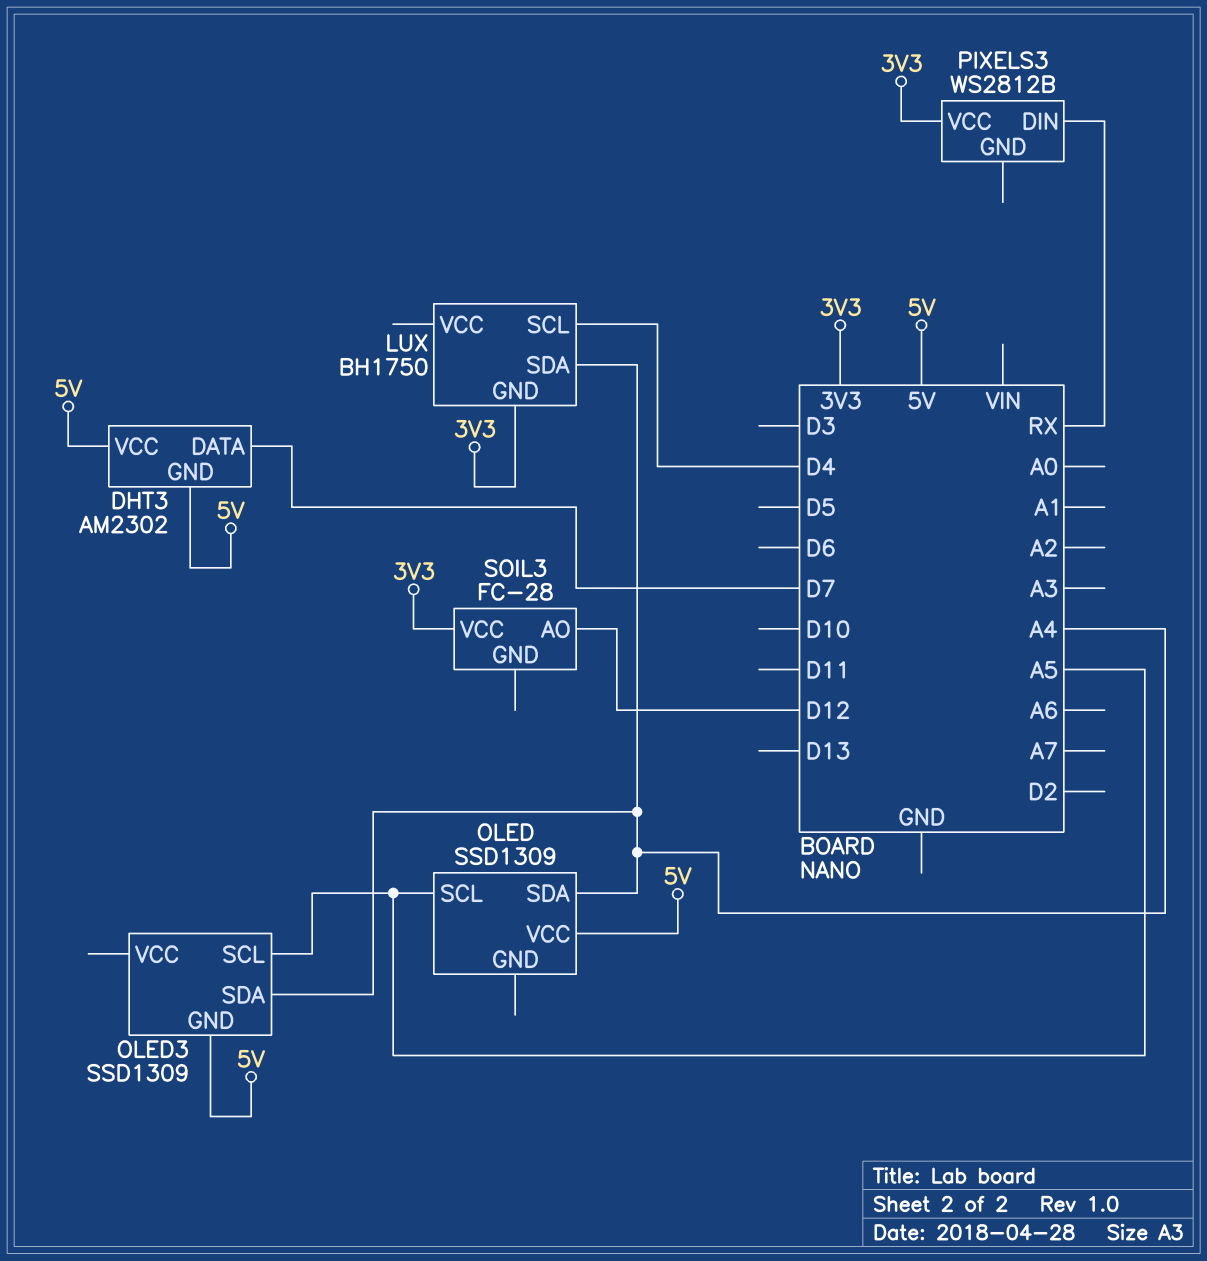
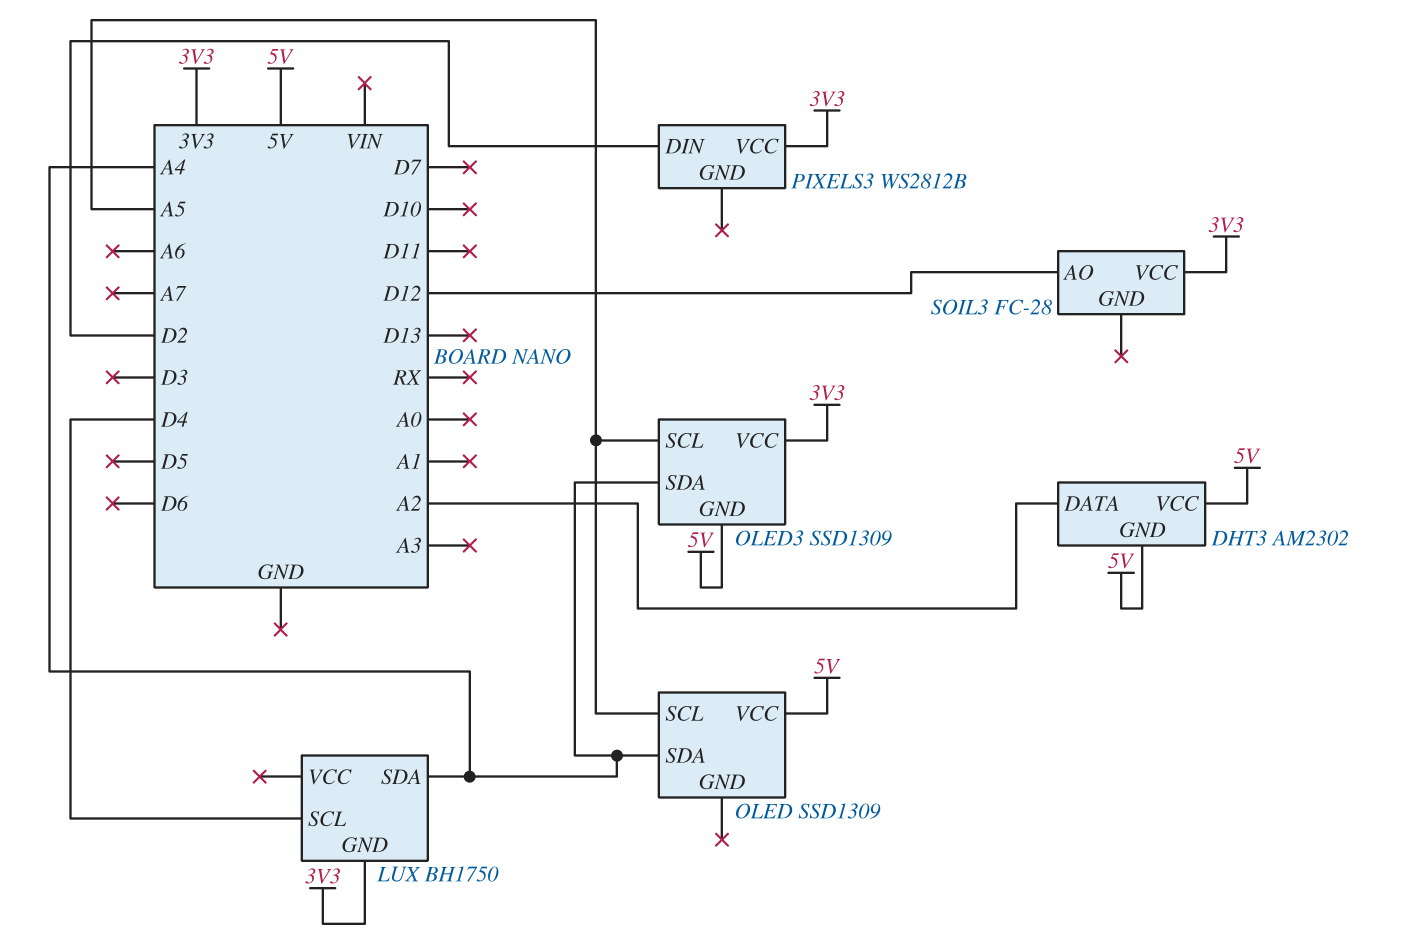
DHT3 pin DATA: D7 -> A2
OLED3 pin VCC: none -> 3V3
PIXELS3 pin DIN: RX -> D2

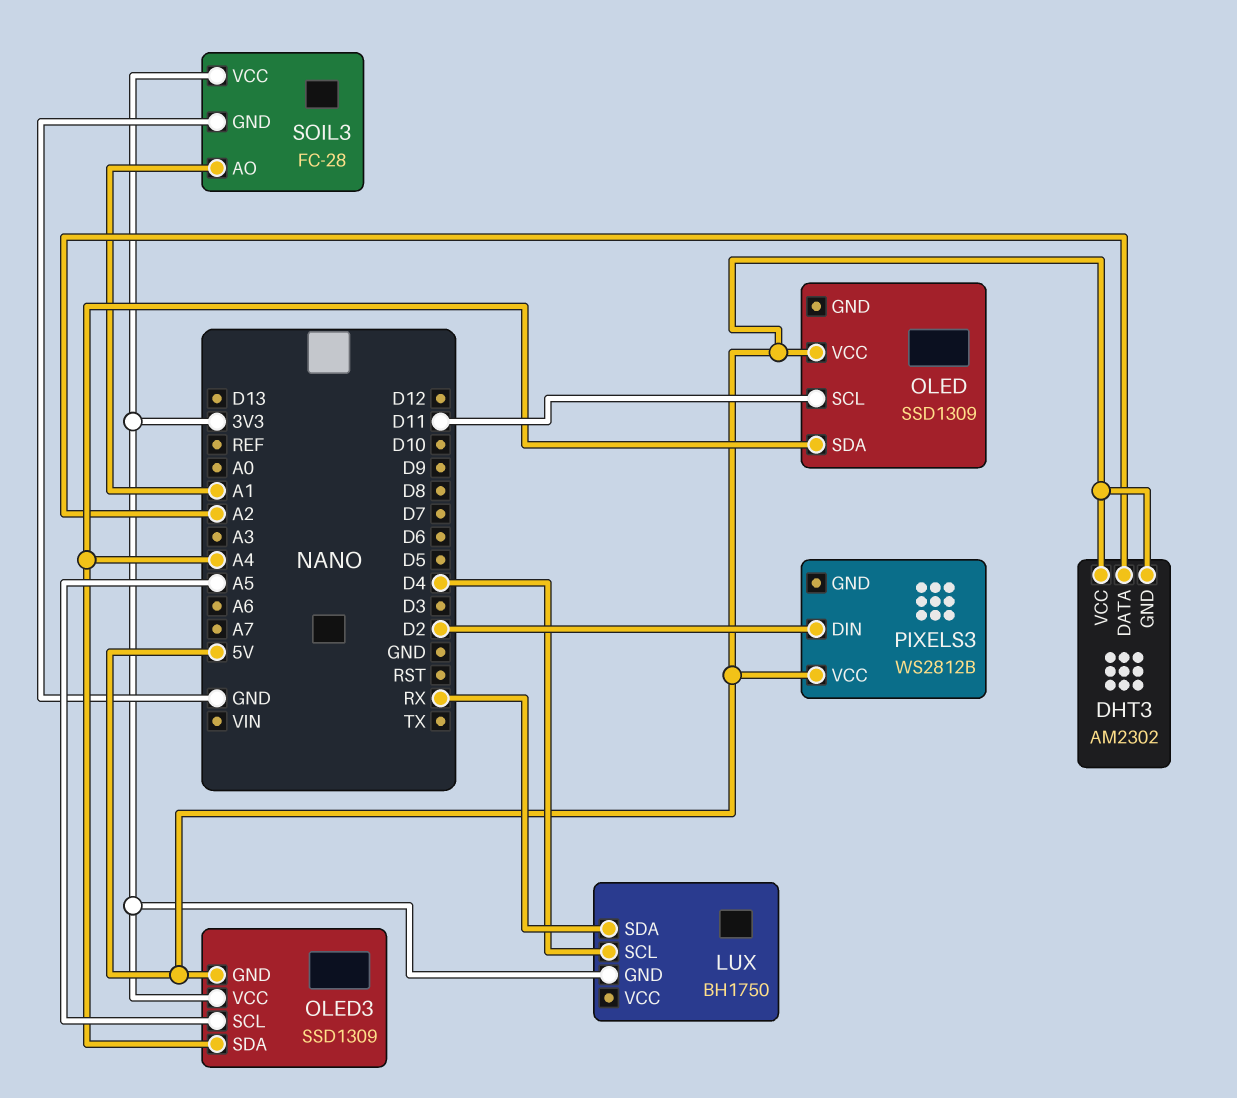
LUX pin SDA: A4 -> RX
OLED pin SCL: A5 -> D11
PIXELS3 pin VCC: 3V3 -> 5V
SOIL3 pin AO: D12 -> A1
SOIL3 pin GND: none -> GND

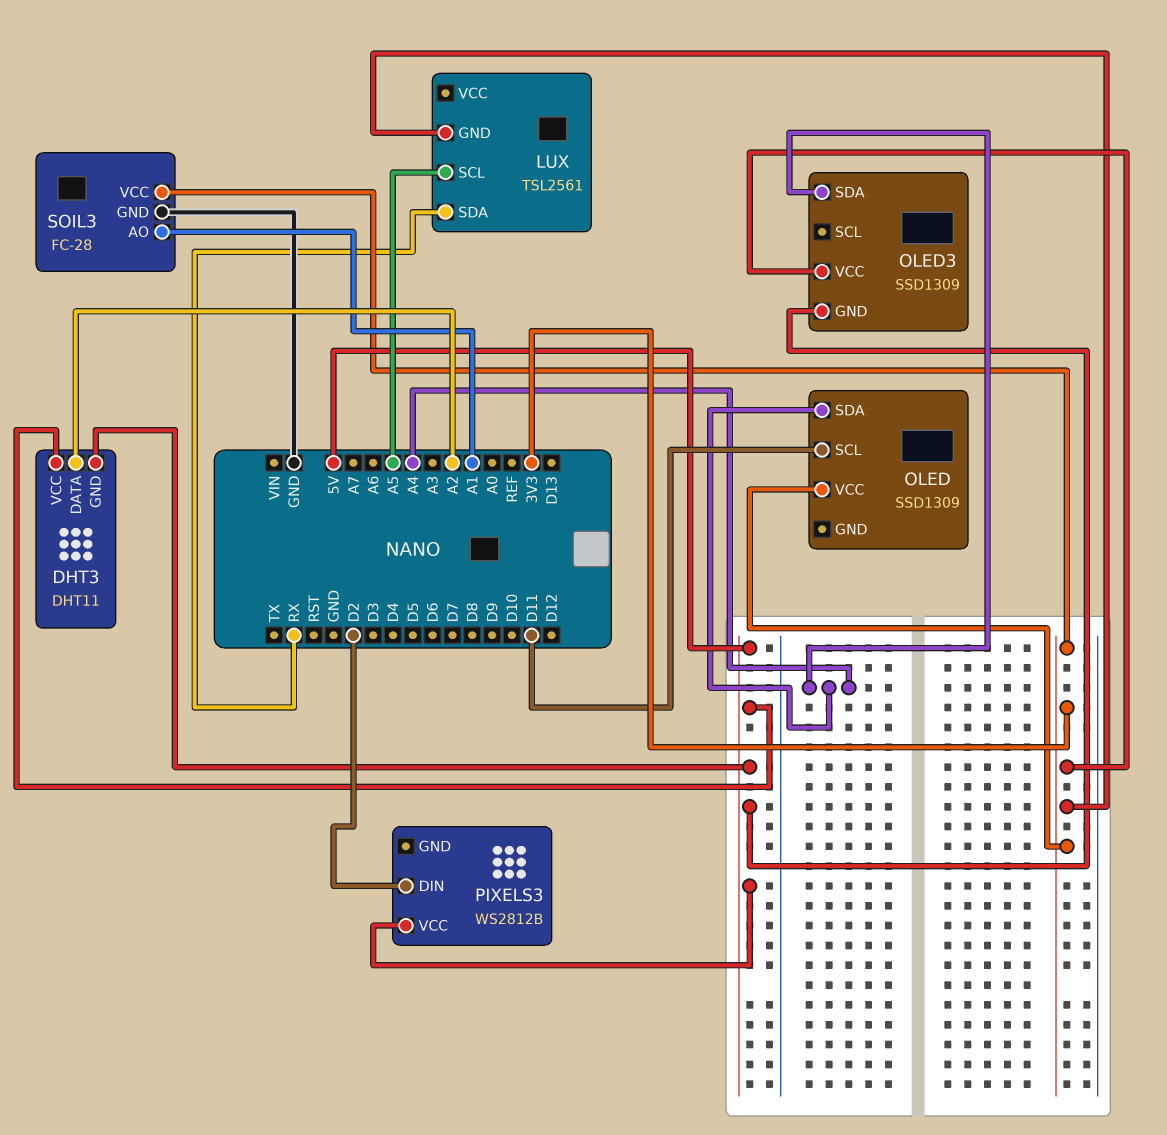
DHT3: AM2302 -> DHT11
LUX: BH1750 -> TSL2561
LUX pin SCL: D4 -> A5
OLED pin VCC: 5V -> 3V3
OLED3 pin SCL: A5 -> none

